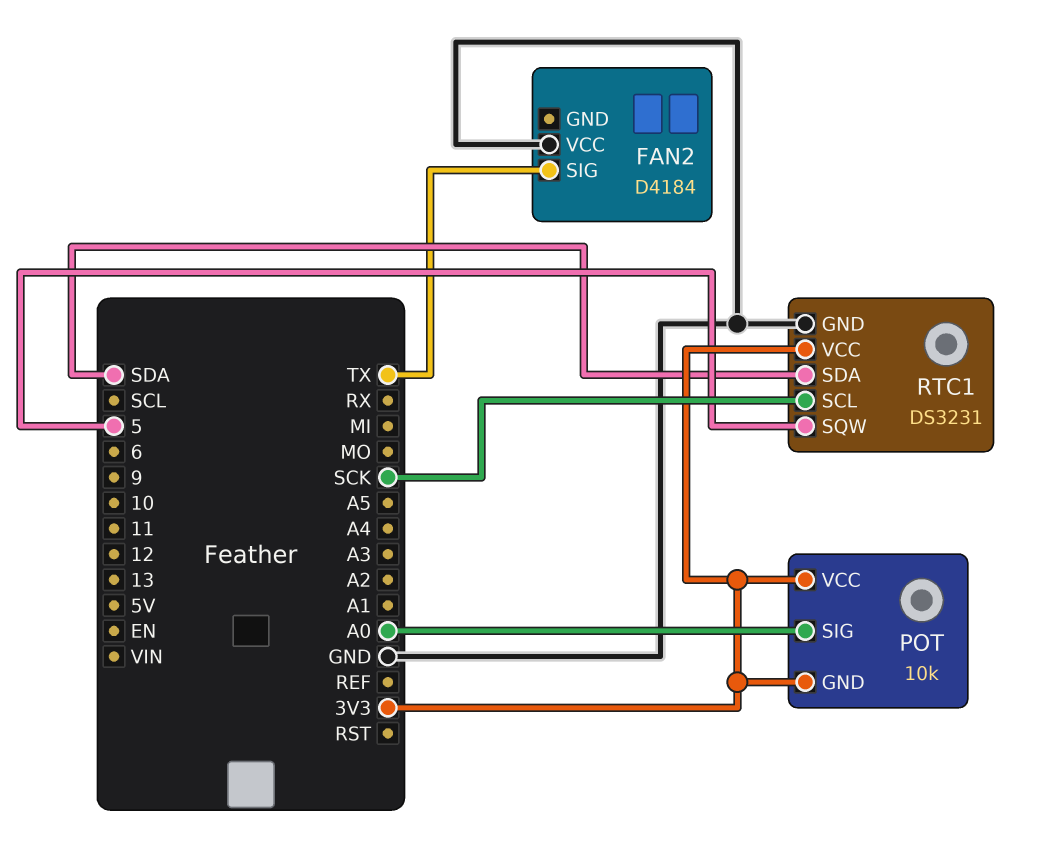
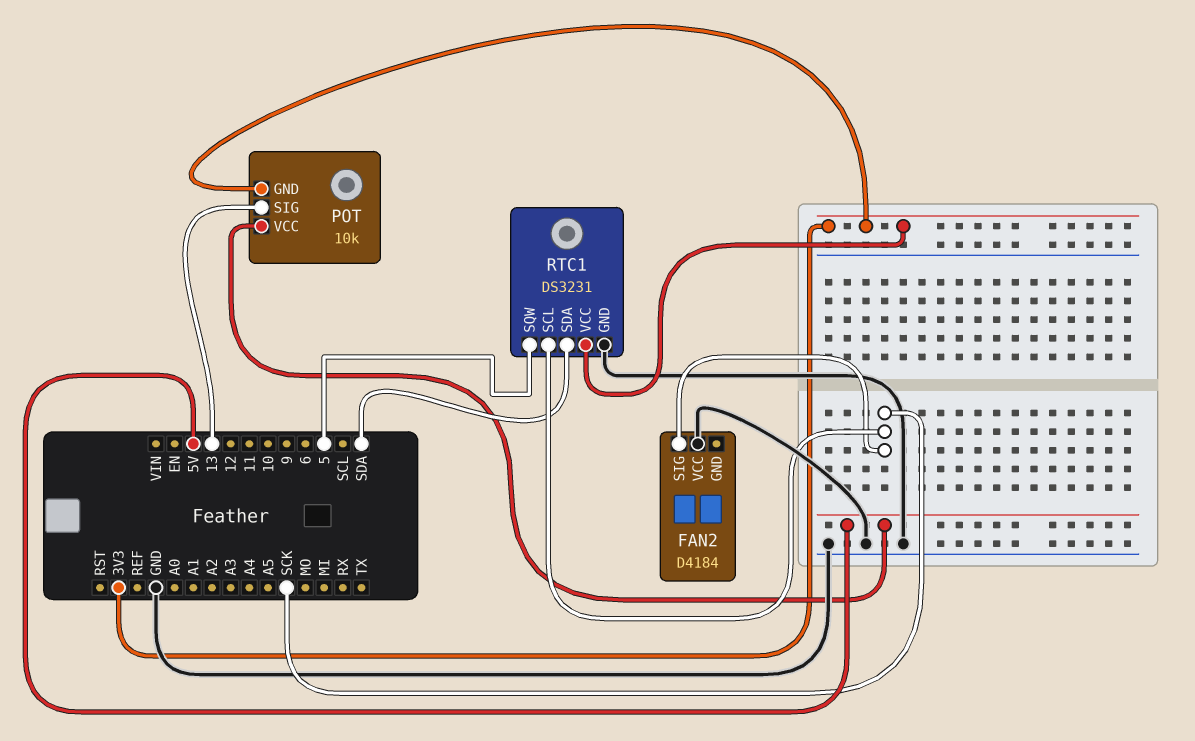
FAN2 pin SIG: TX -> SCK
POT pin SIG: A0 -> 13
POT pin VCC: 3V3 -> 5V

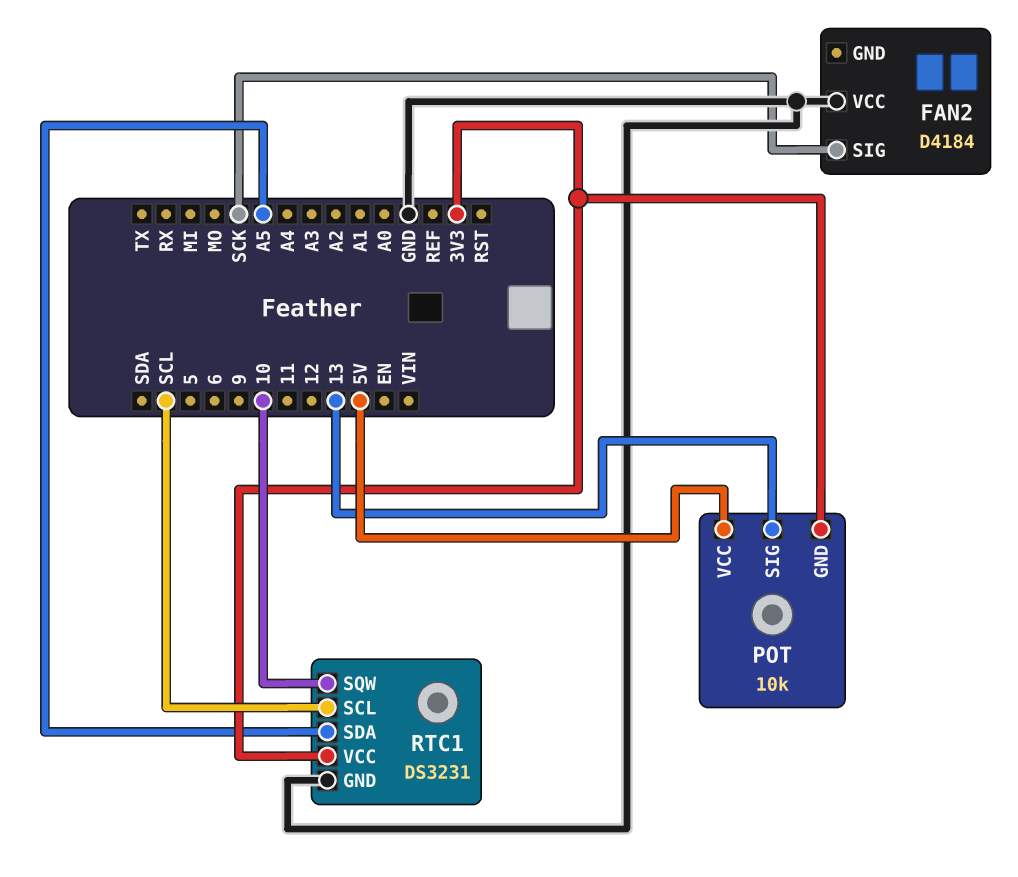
RTC1 pin SCL: SCK -> SCL
RTC1 pin SDA: SDA -> A5
RTC1 pin SQW: 5 -> 10

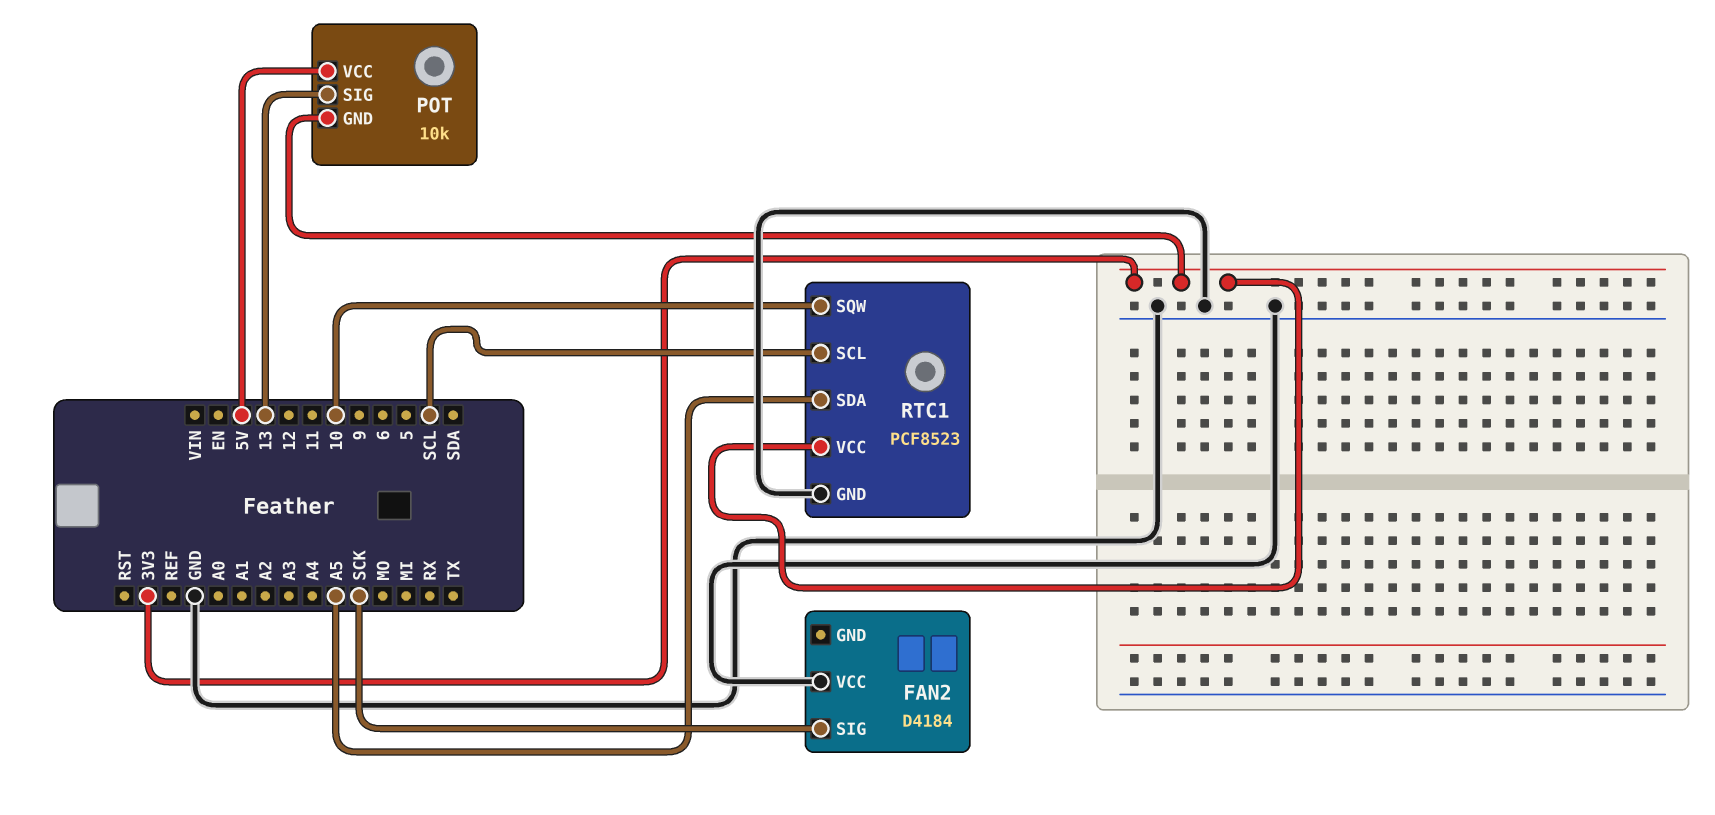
RTC1: DS3231 -> PCF8523

